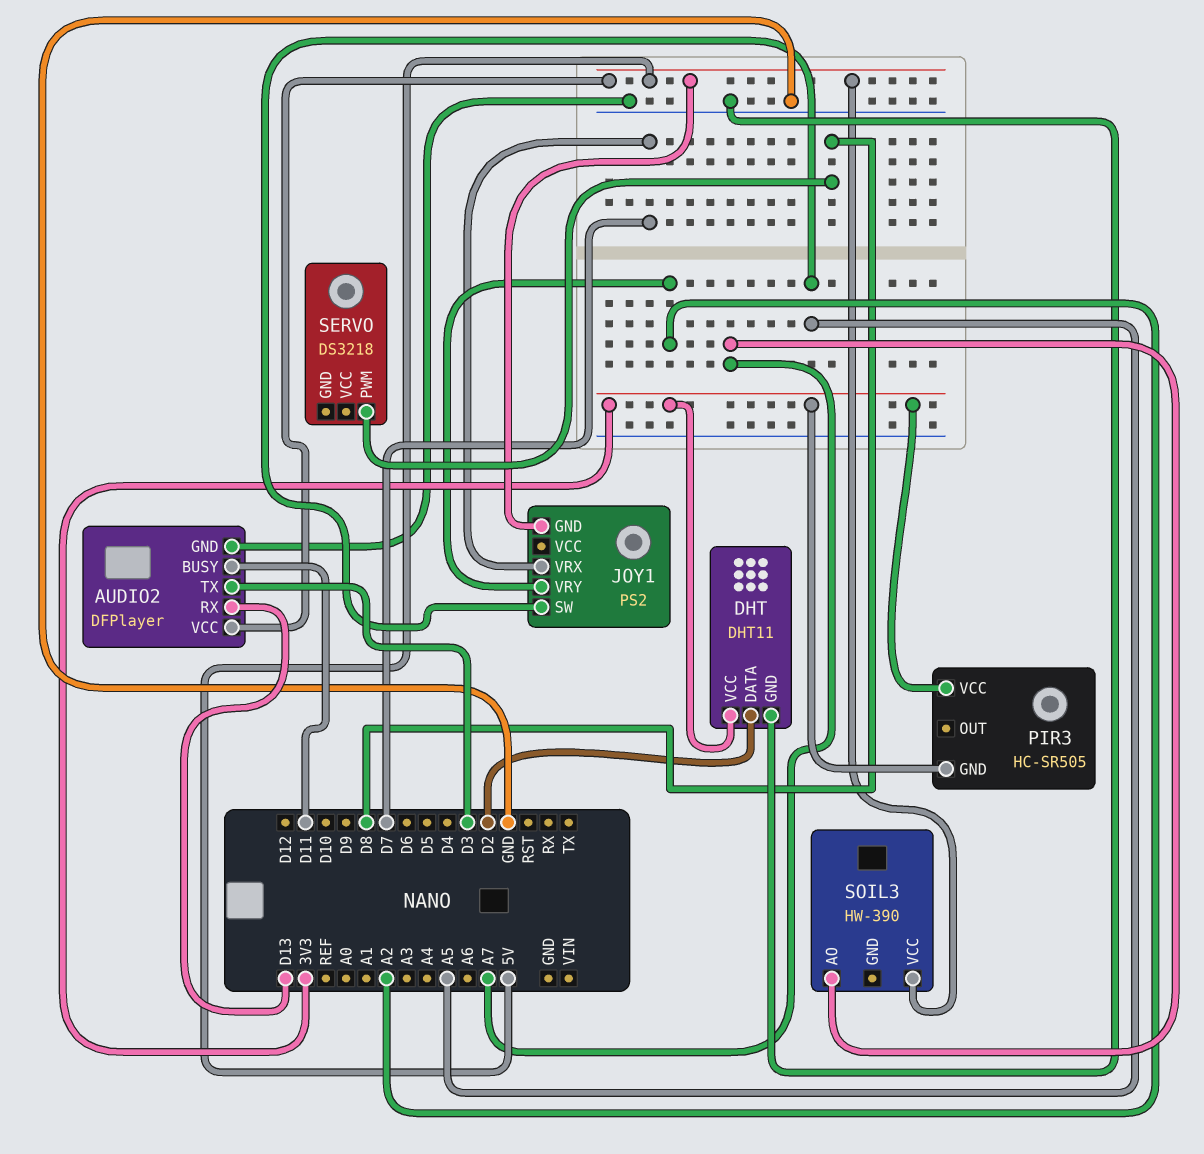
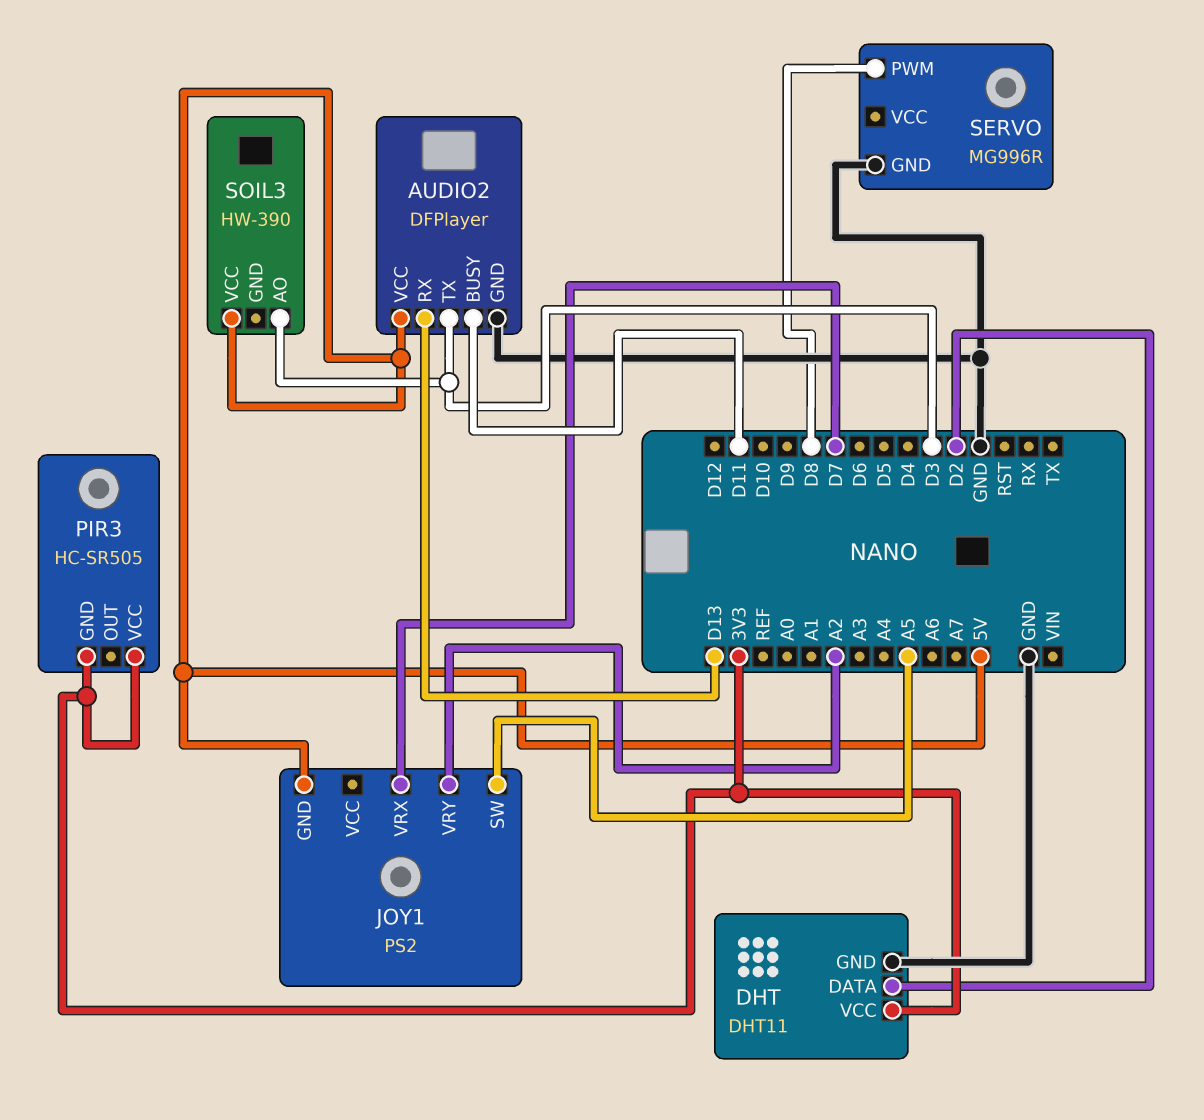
SERVO: DS3218 -> MG996R
SERVO pin GND: none -> GND
SOIL3 pin AO: A7 -> D3

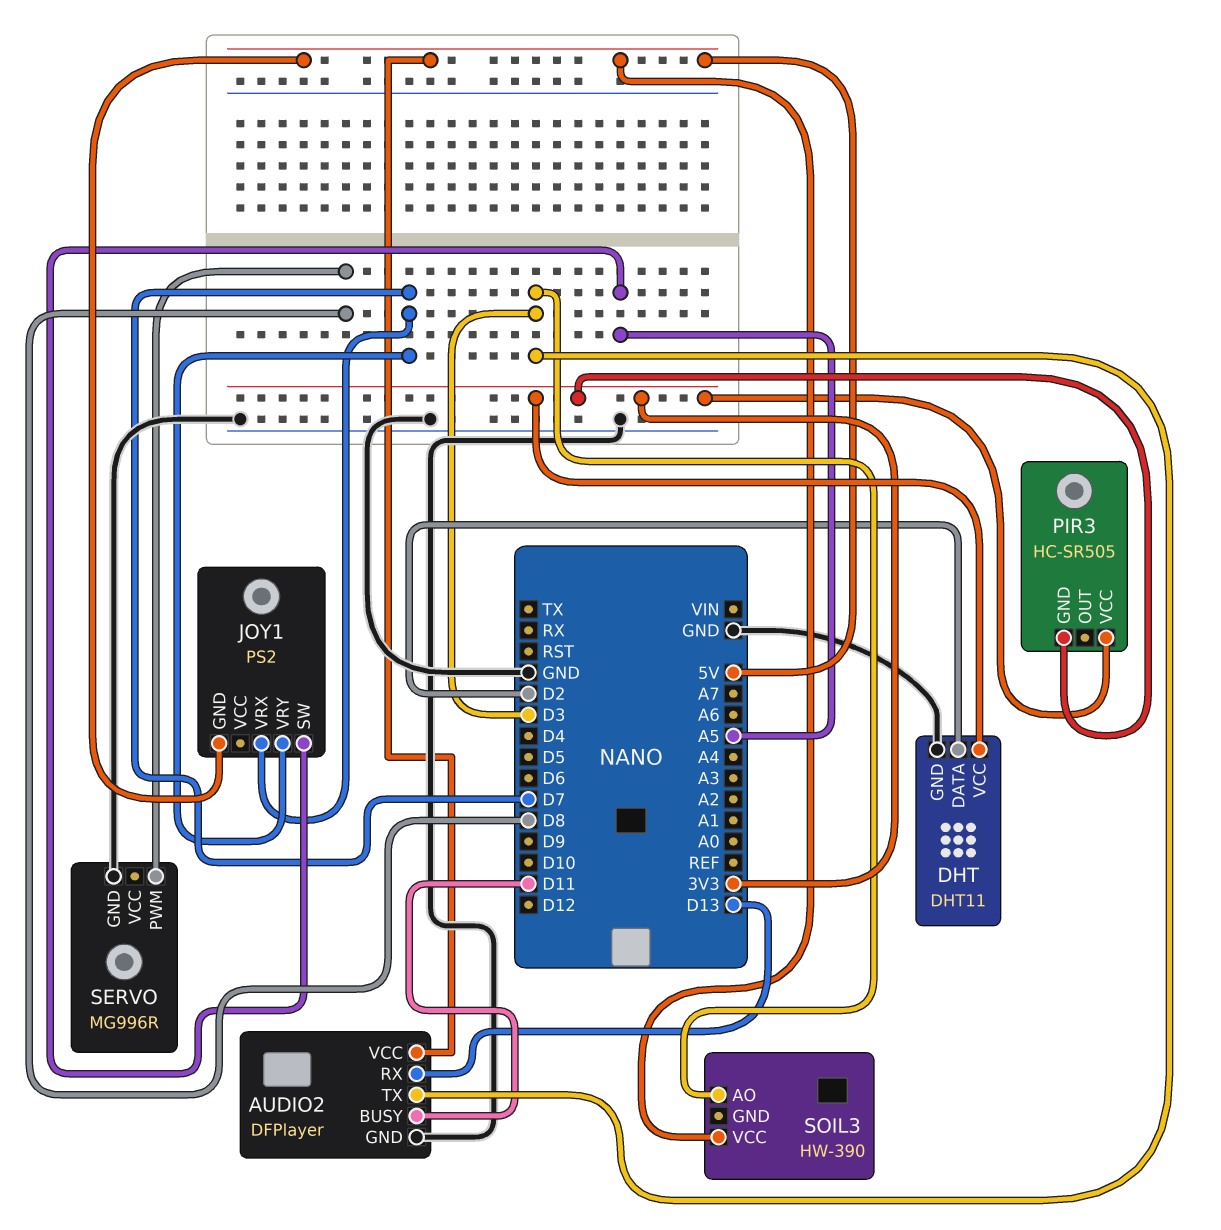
JOY1 pin VRY: A2 -> D7

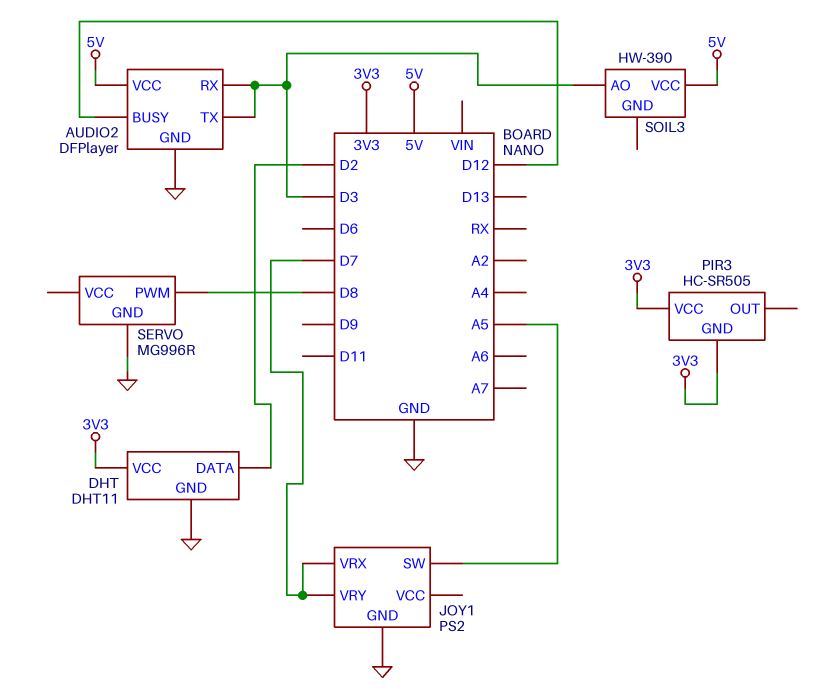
AUDIO2 pin BUSY: D11 -> D12
AUDIO2 pin RX: D13 -> D3
JOY1 pin GND: 5V -> GND

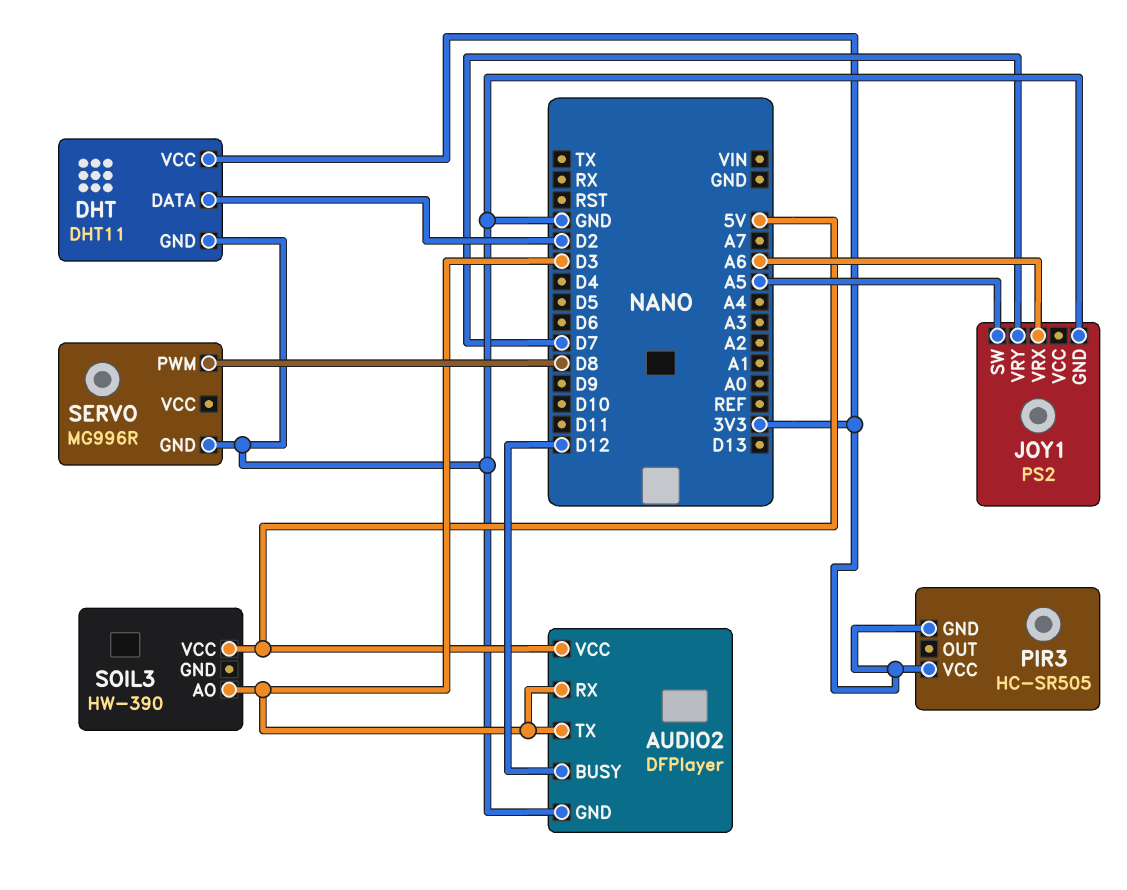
JOY1 pin VRX: D7 -> A6

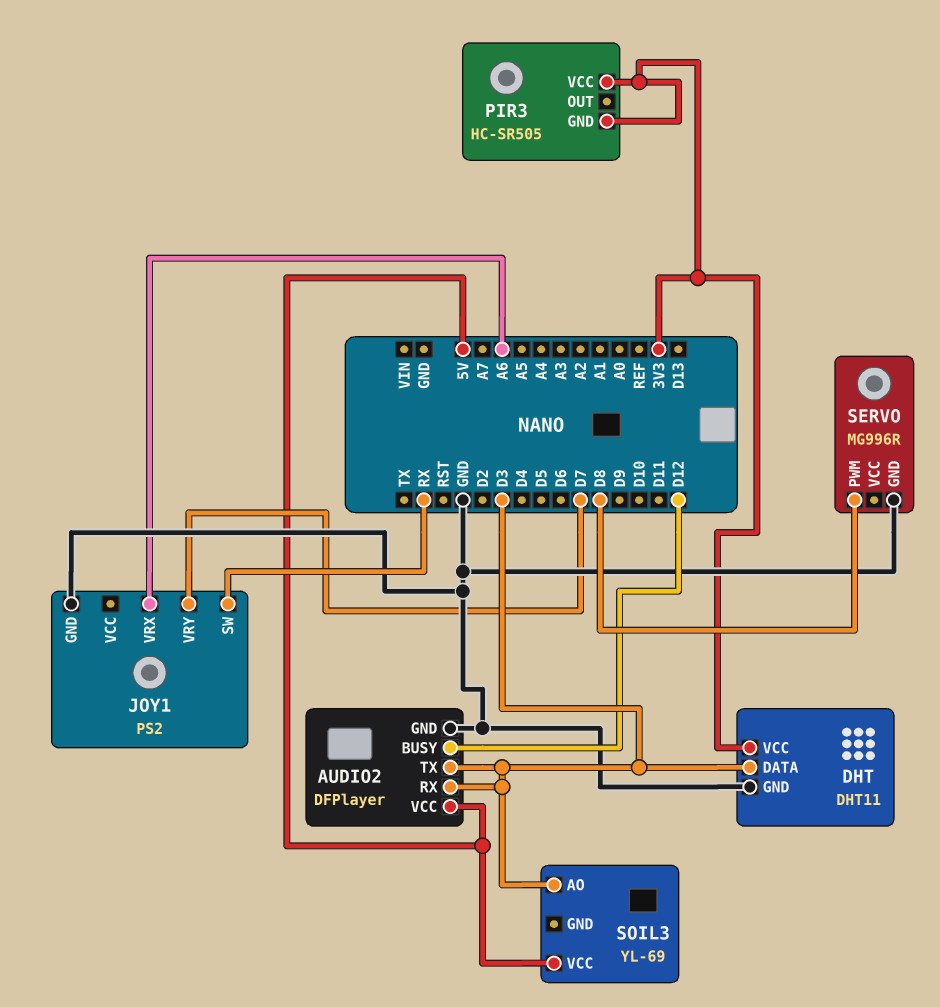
DHT pin DATA: D2 -> D3
JOY1 pin SW: A5 -> RX
SOIL3: HW-390 -> YL-69

